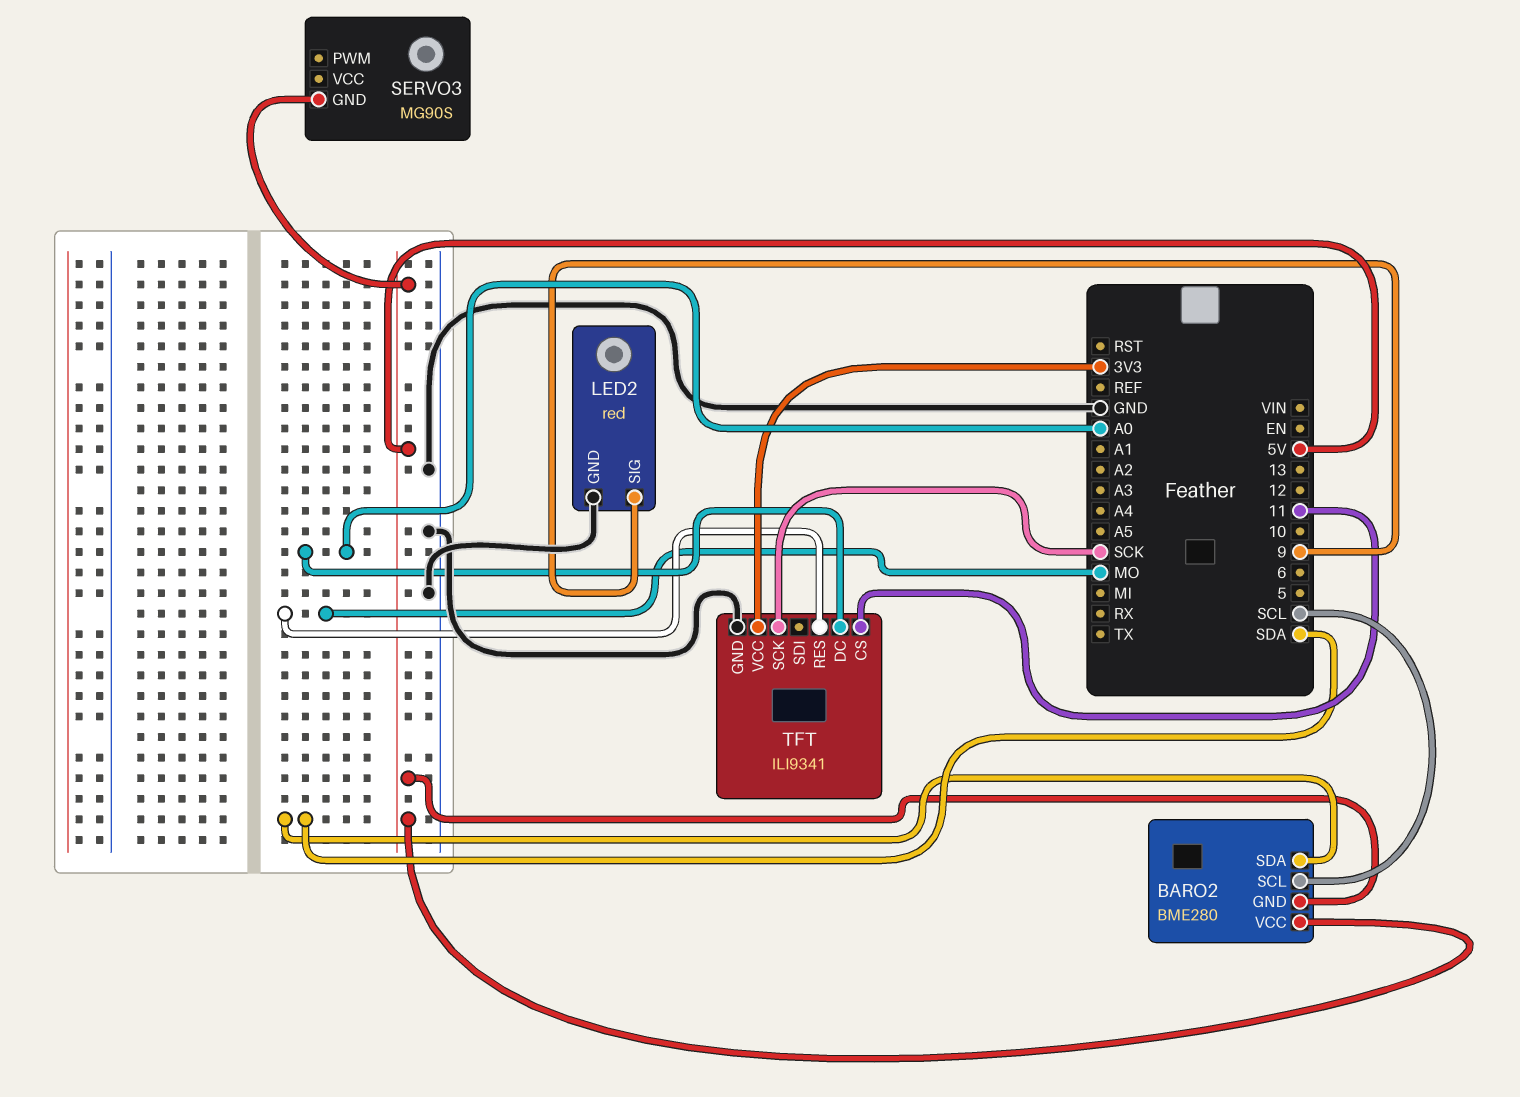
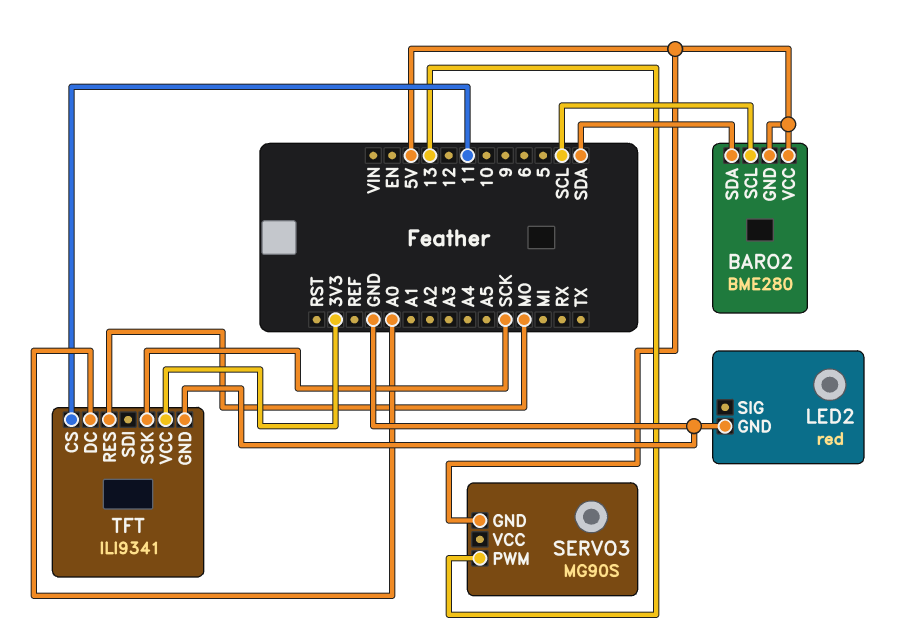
LED2 pin SIG: 9 -> none
SERVO3 pin PWM: none -> 13

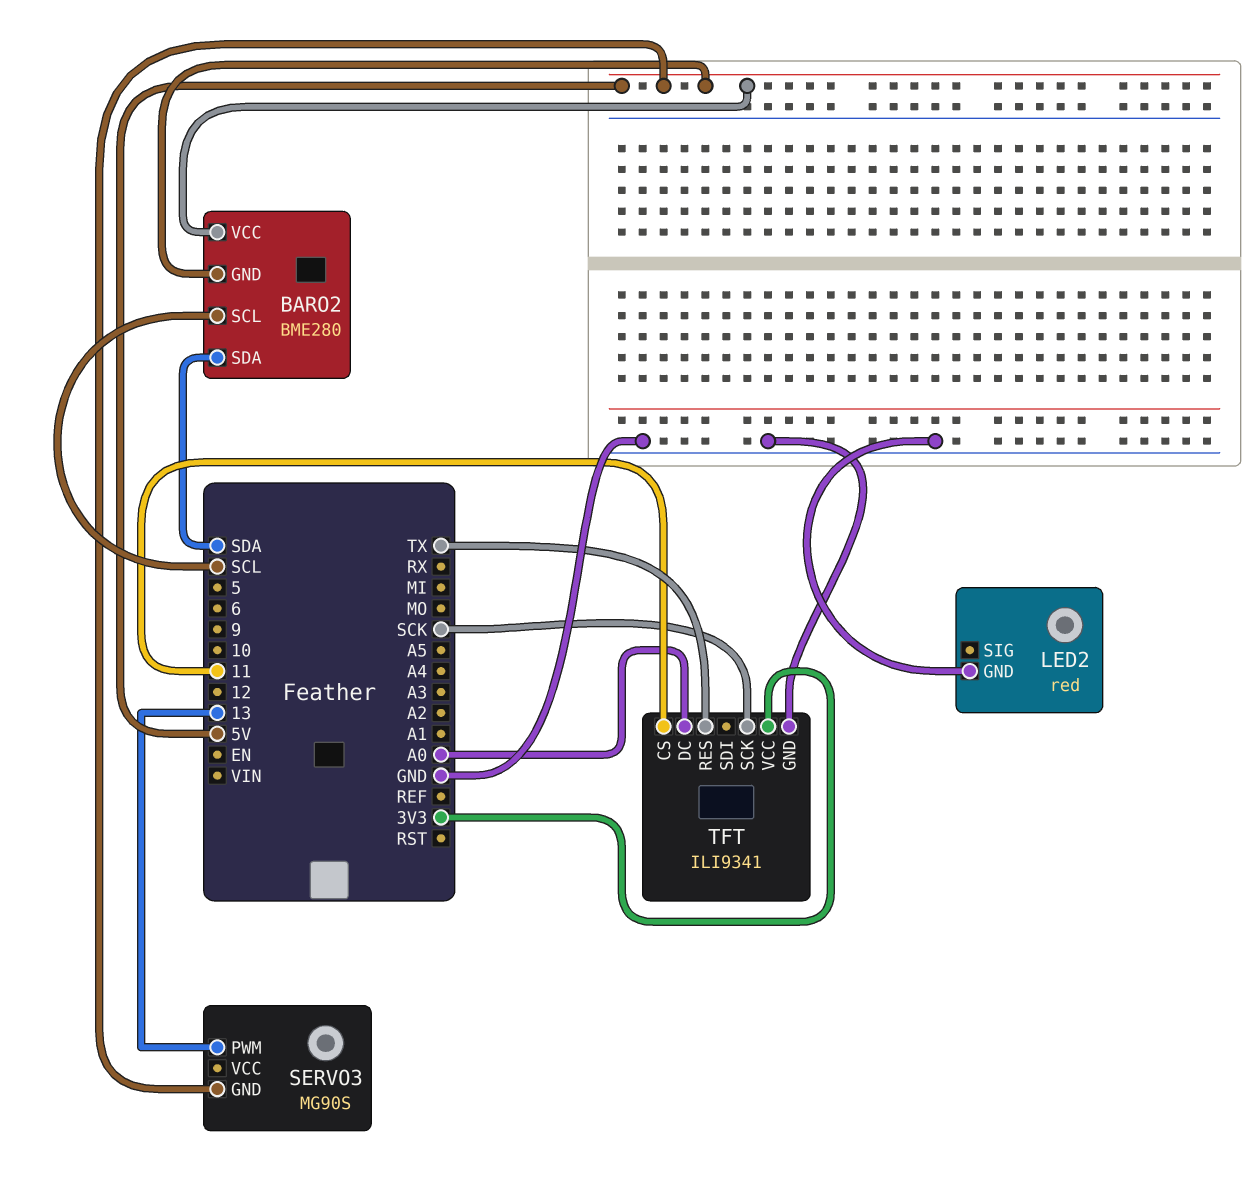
TFT pin RES: MO -> TX

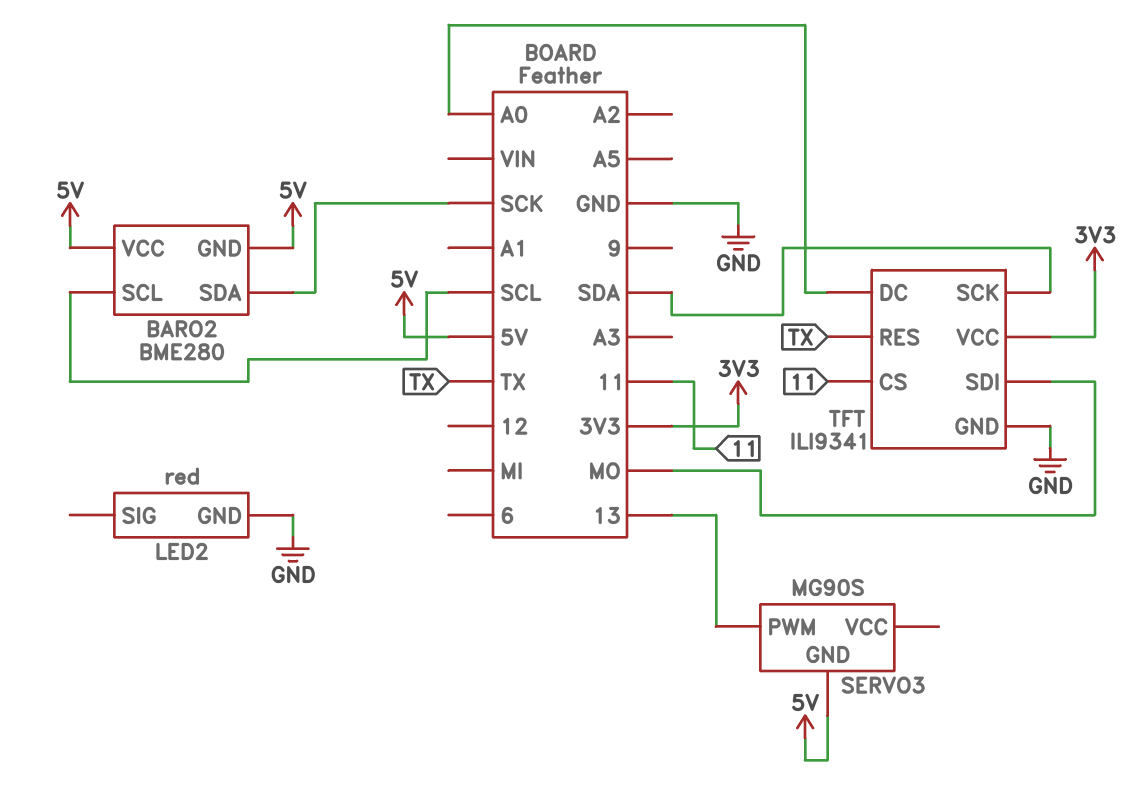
BARO2 pin SDA: SDA -> SCK
TFT pin SCK: SCK -> SDA
TFT pin SDI: none -> MO

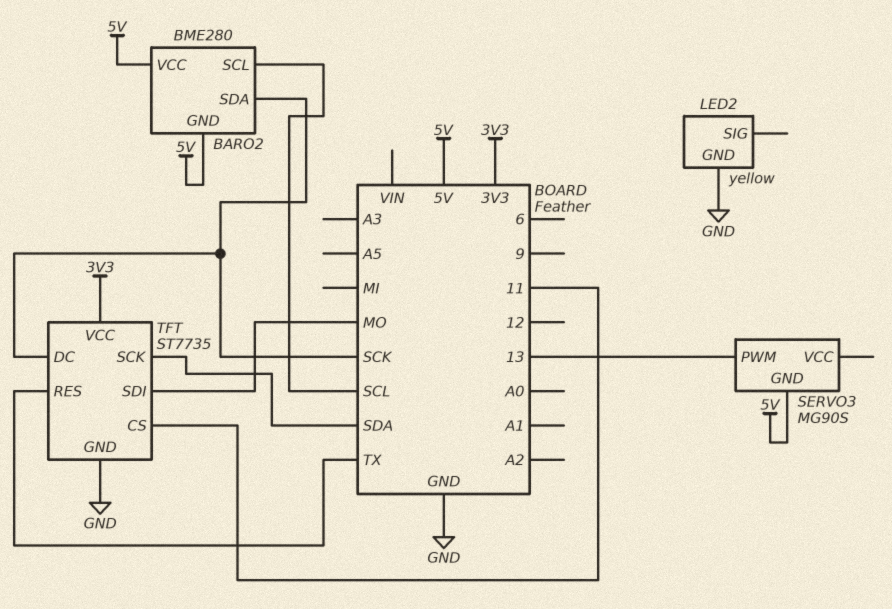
LED2: red -> yellow
TFT: ILI9341 -> ST7735
TFT pin DC: A0 -> SCK

